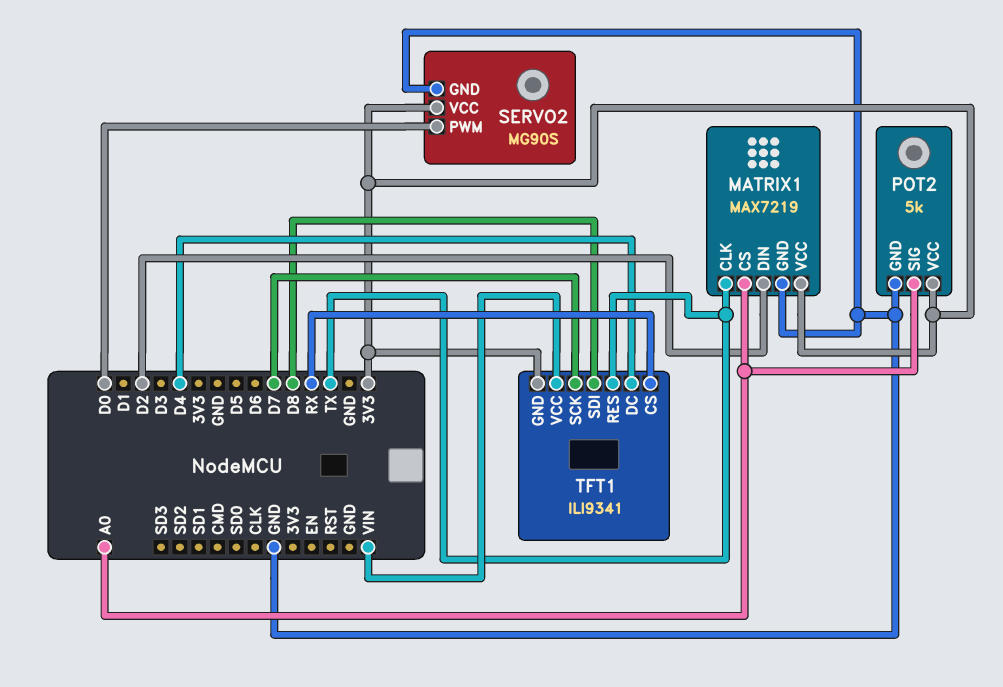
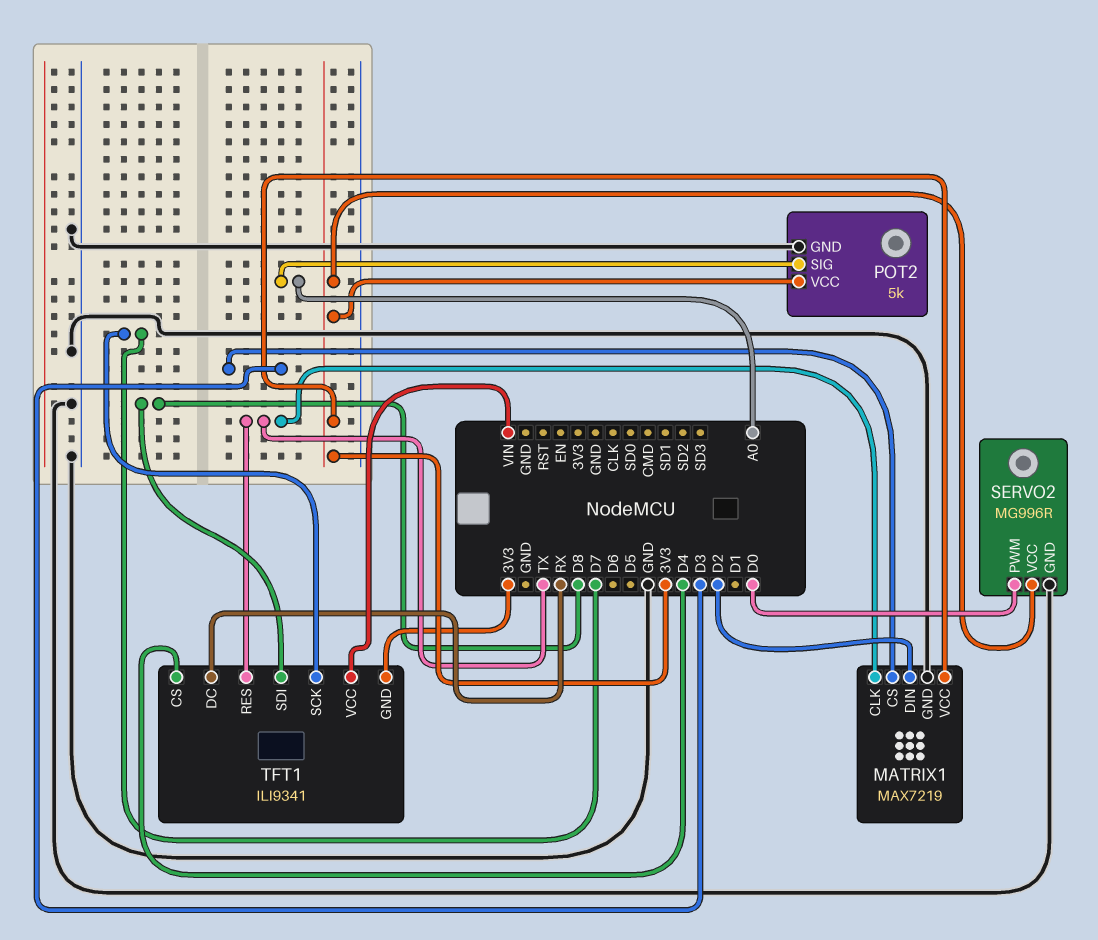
MATRIX1 pin CS: A0 -> D3
SERVO2: MG90S -> MG996R
TFT1 pin CS: RX -> D4
TFT1 pin DC: D4 -> RX

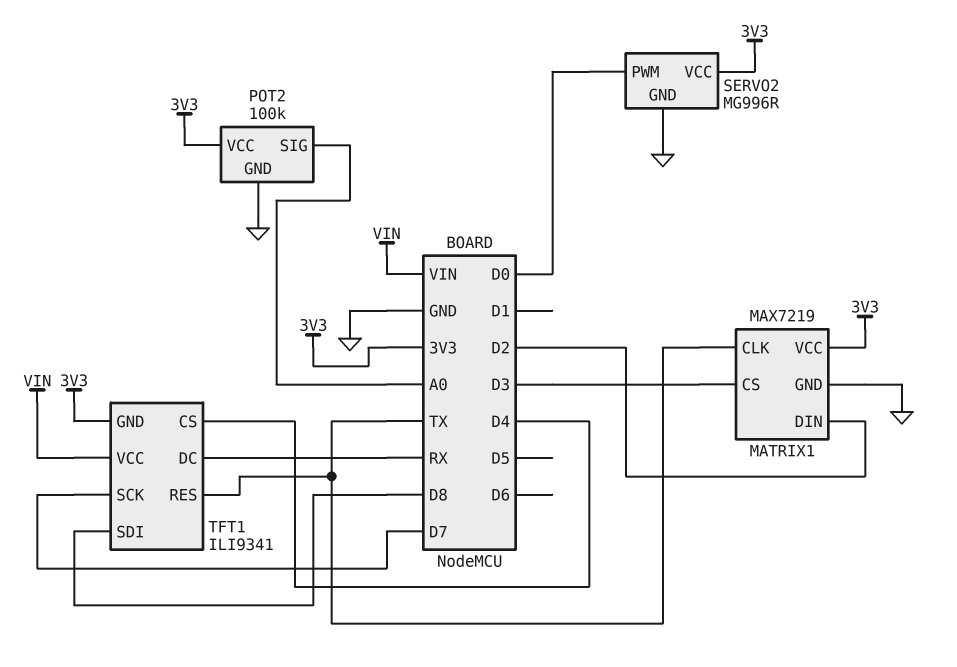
POT2: 5k -> 100k

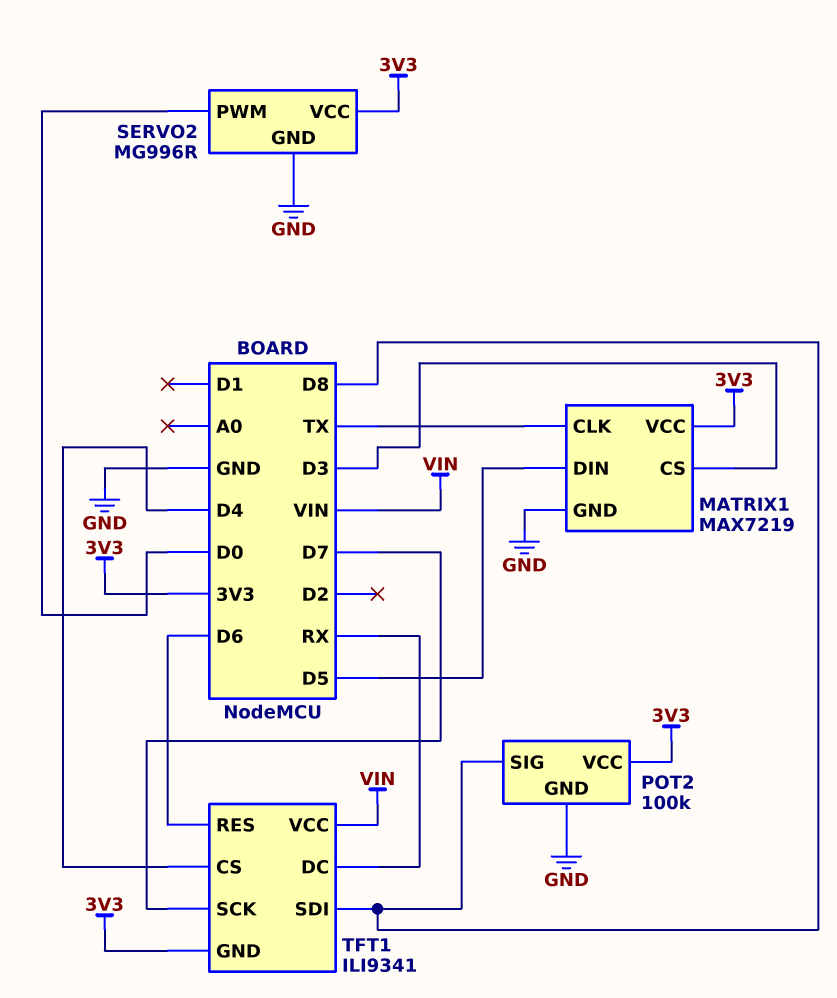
MATRIX1 pin DIN: D2 -> D5
POT2 pin SIG: A0 -> D8
TFT1 pin RES: TX -> D6

